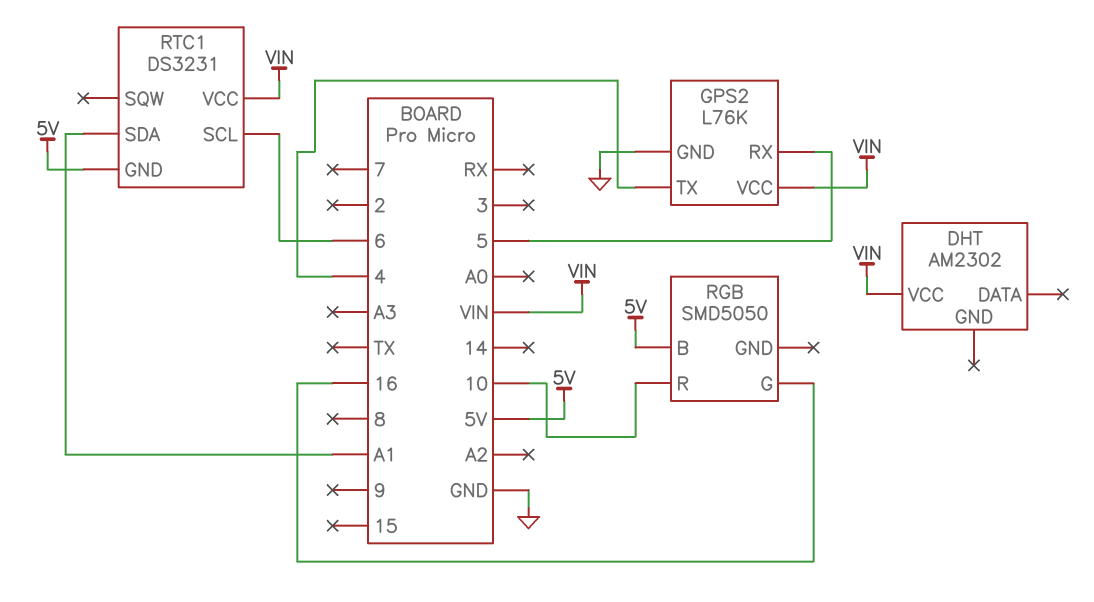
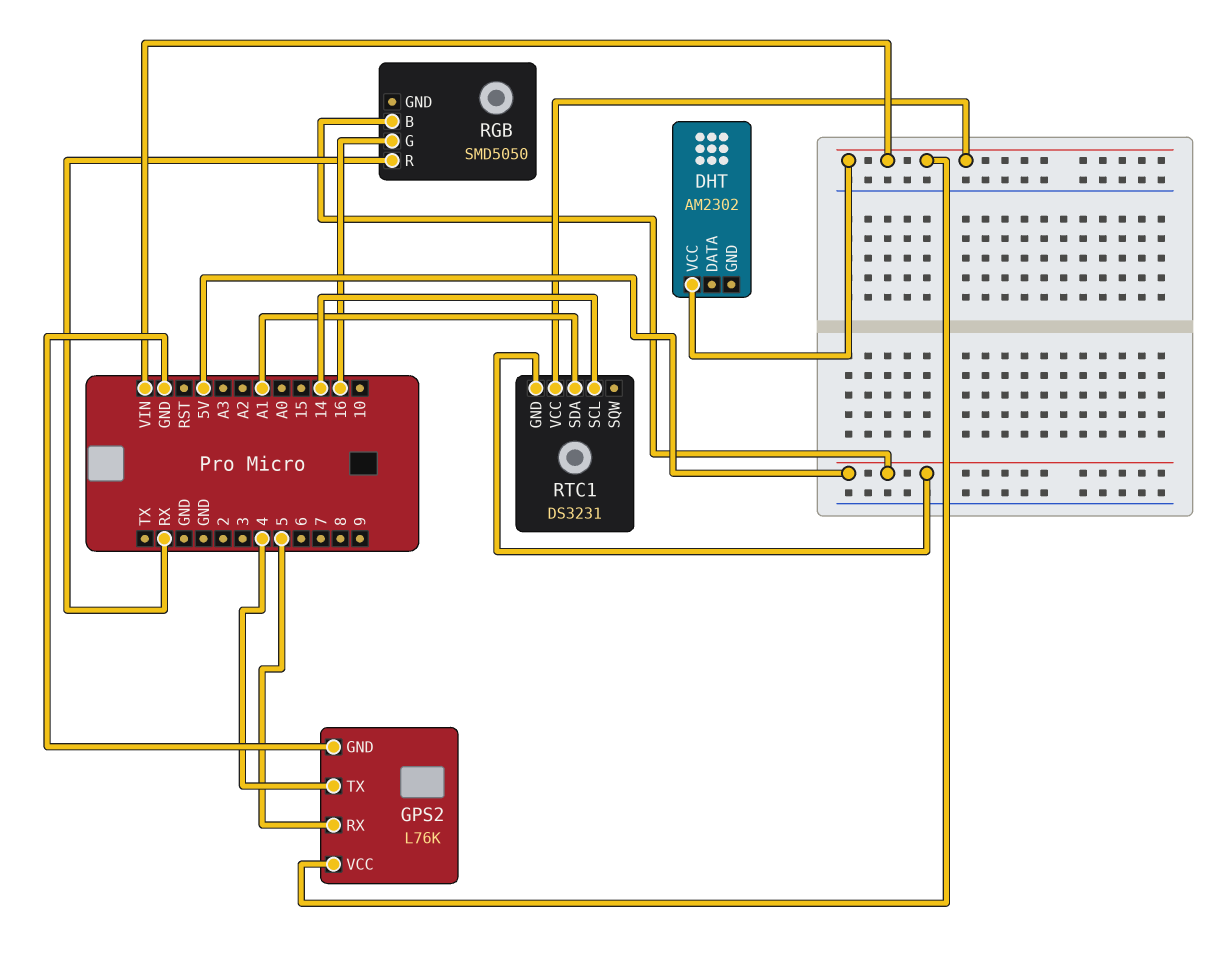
RGB pin R: 10 -> RX
RTC1 pin SCL: 6 -> 14

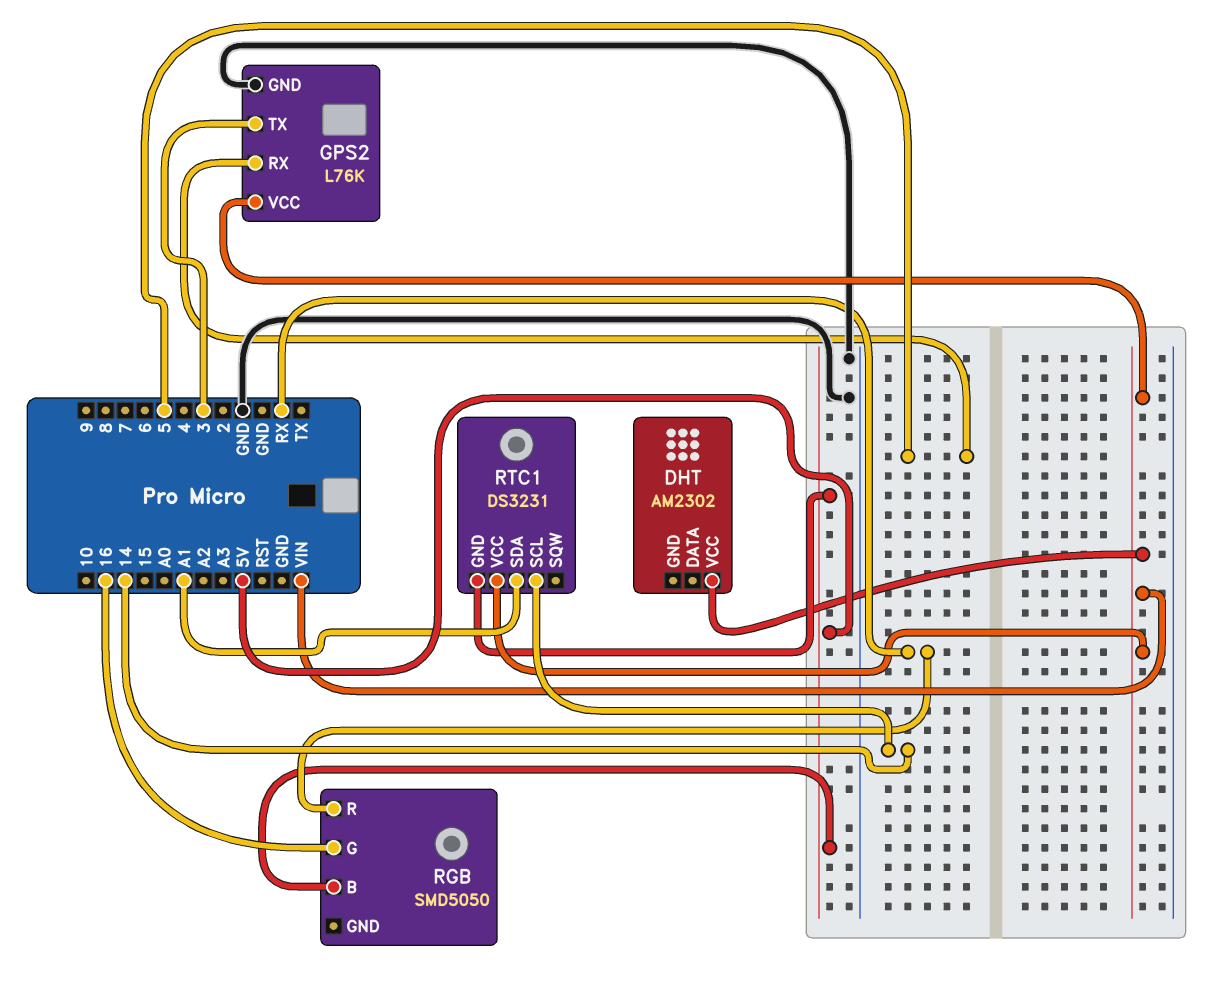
GPS2 pin TX: 4 -> 3

